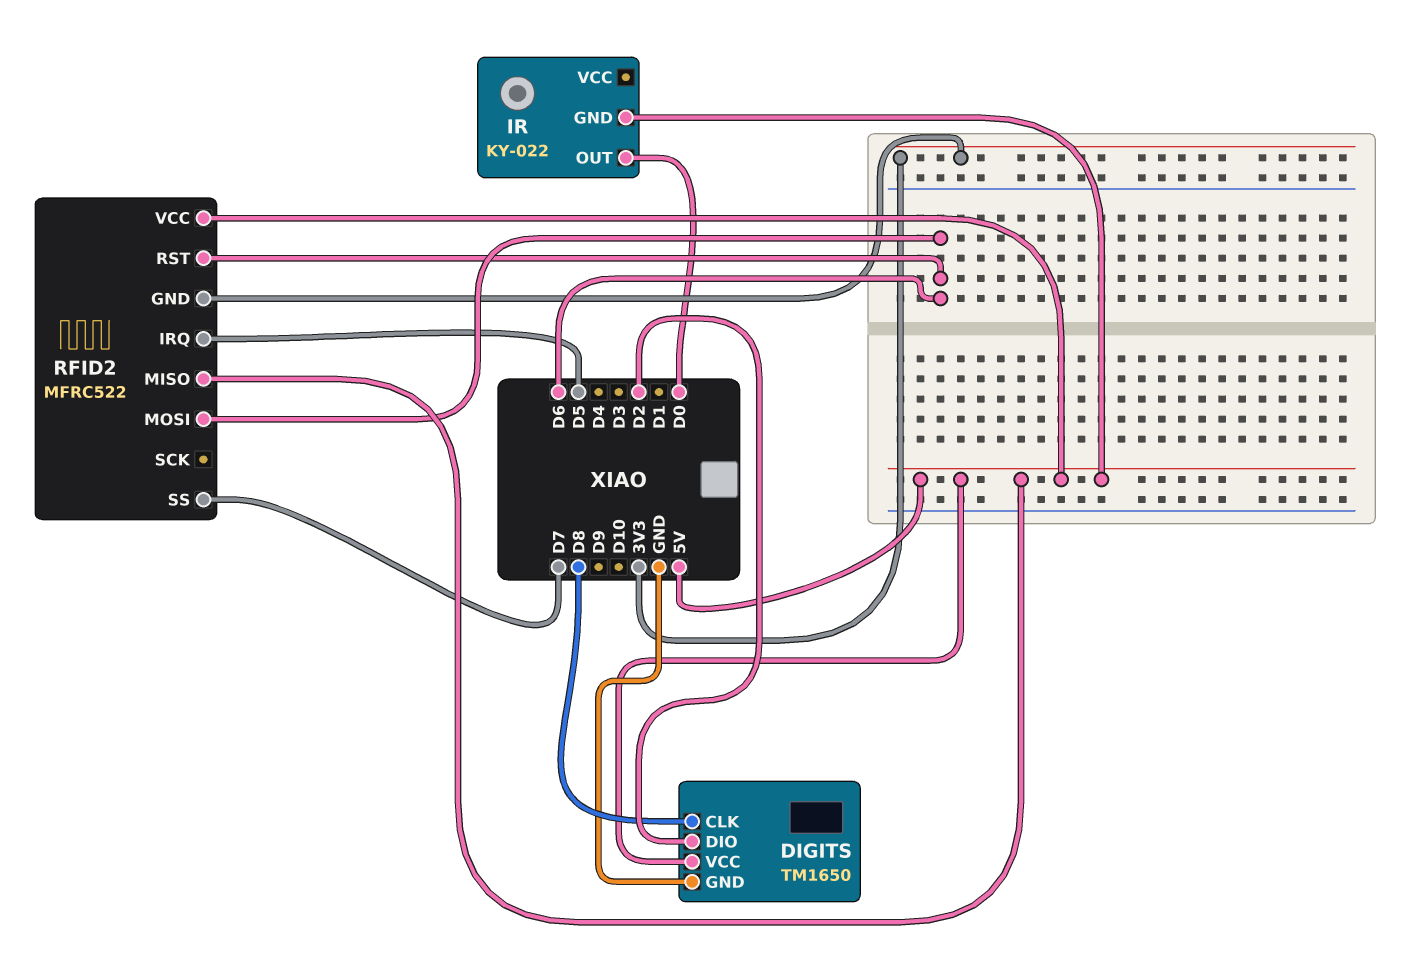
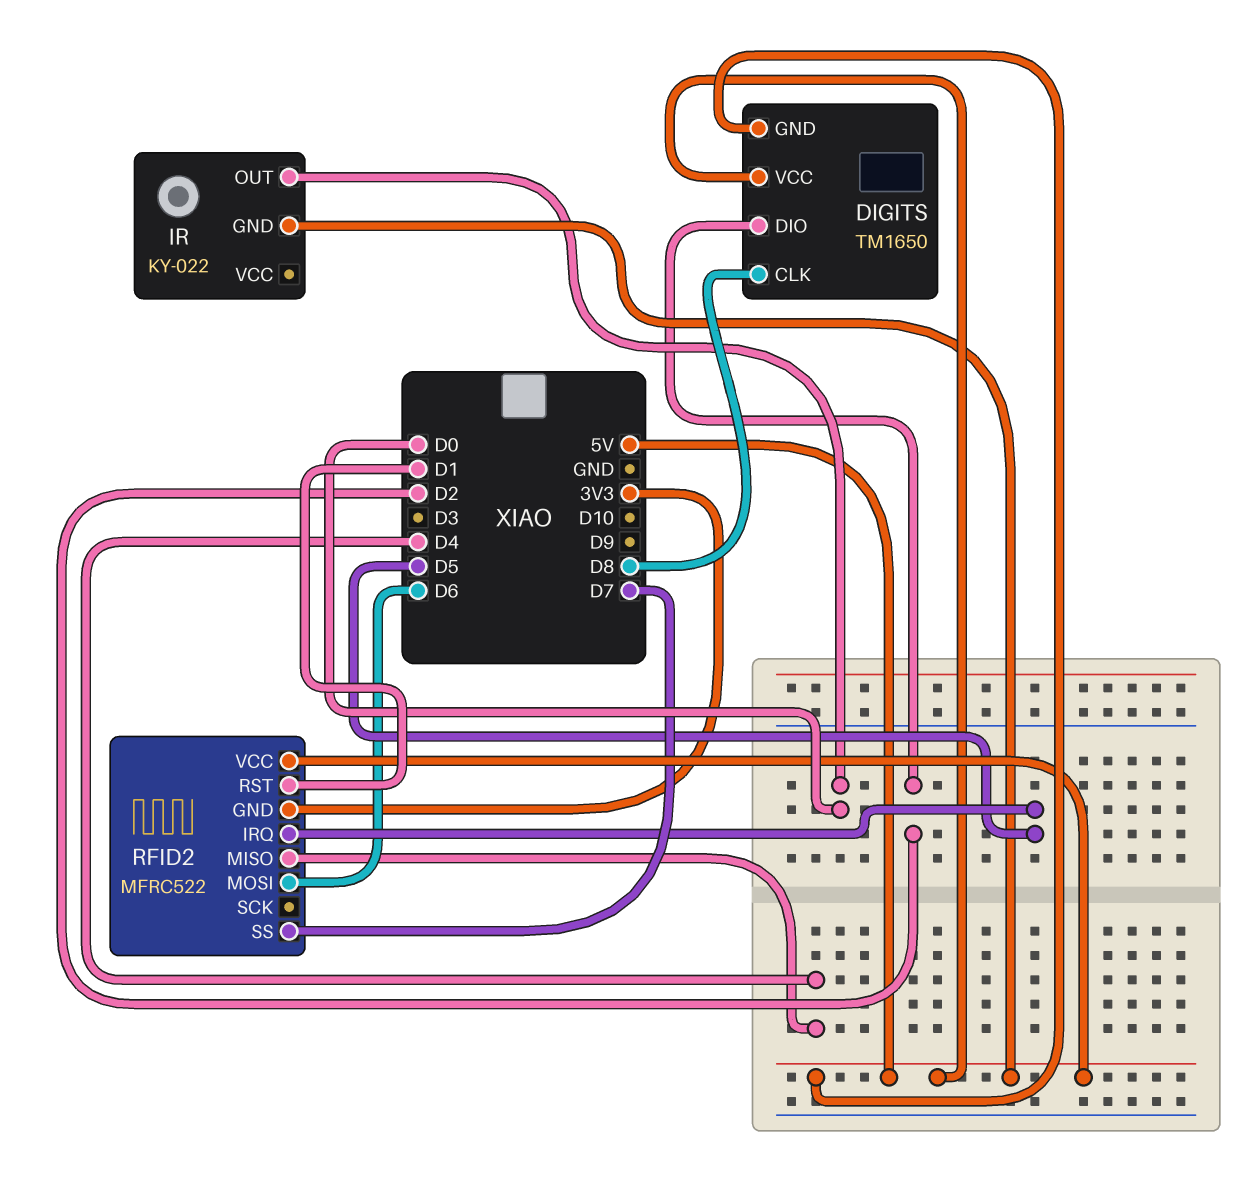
DIGITS pin GND: GND -> 5V
RFID2 pin MISO: 5V -> D4
RFID2 pin RST: D6 -> D1

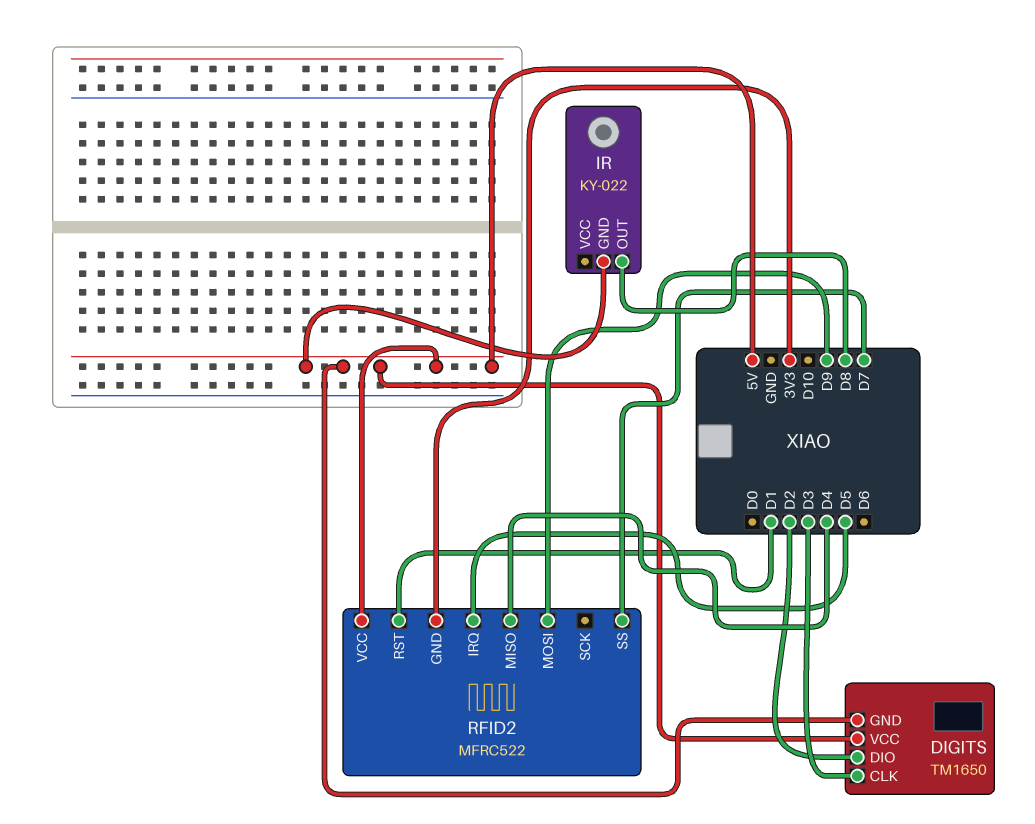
DIGITS pin CLK: D8 -> D3
IR pin OUT: D0 -> D8
RFID2 pin MOSI: D6 -> D9

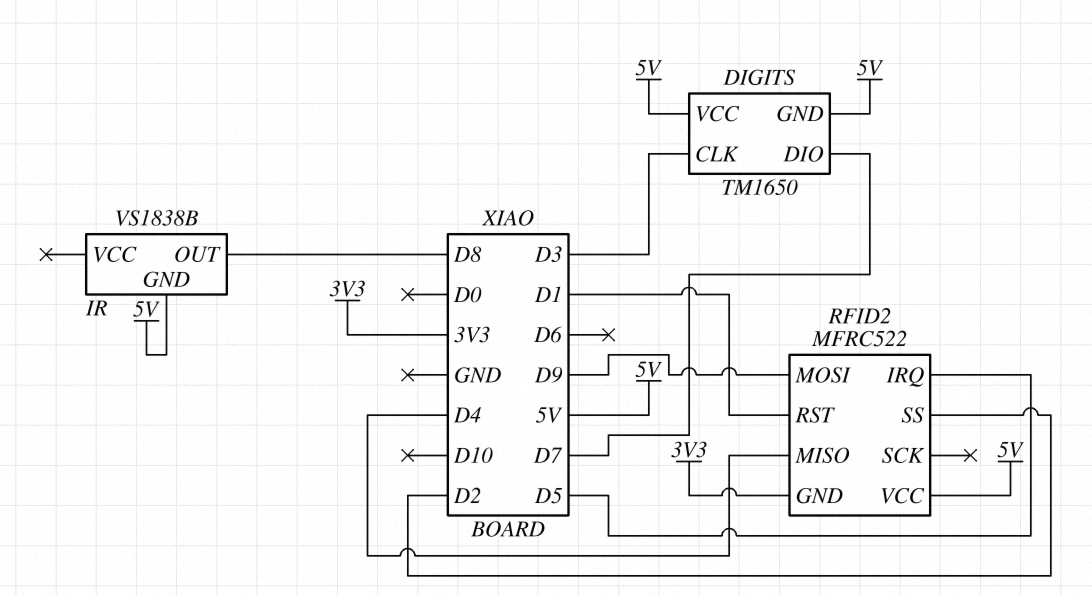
DIGITS pin DIO: D2 -> D7
IR: KY-022 -> VS1838B
RFID2 pin SS: D7 -> D2

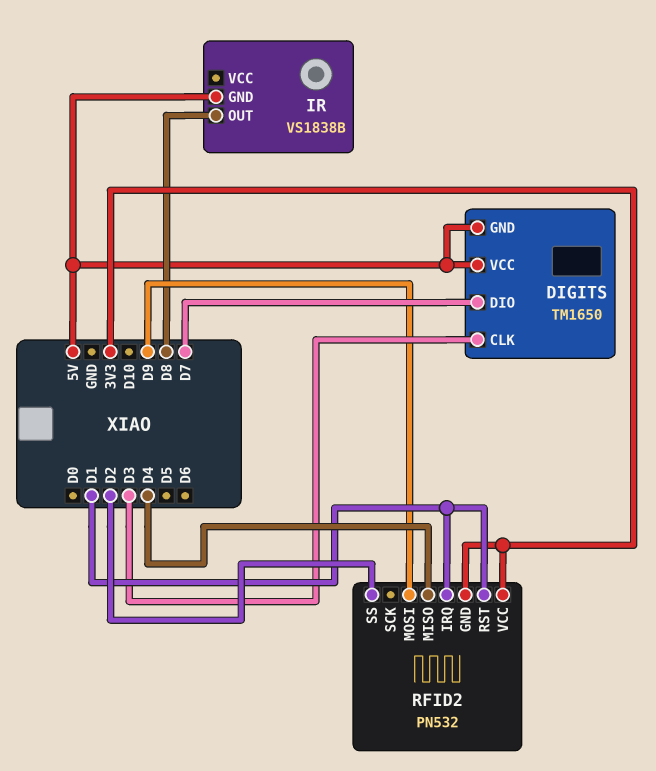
RFID2: MFRC522 -> PN532
RFID2 pin IRQ: D5 -> D1
RFID2 pin VCC: 5V -> 3V3

